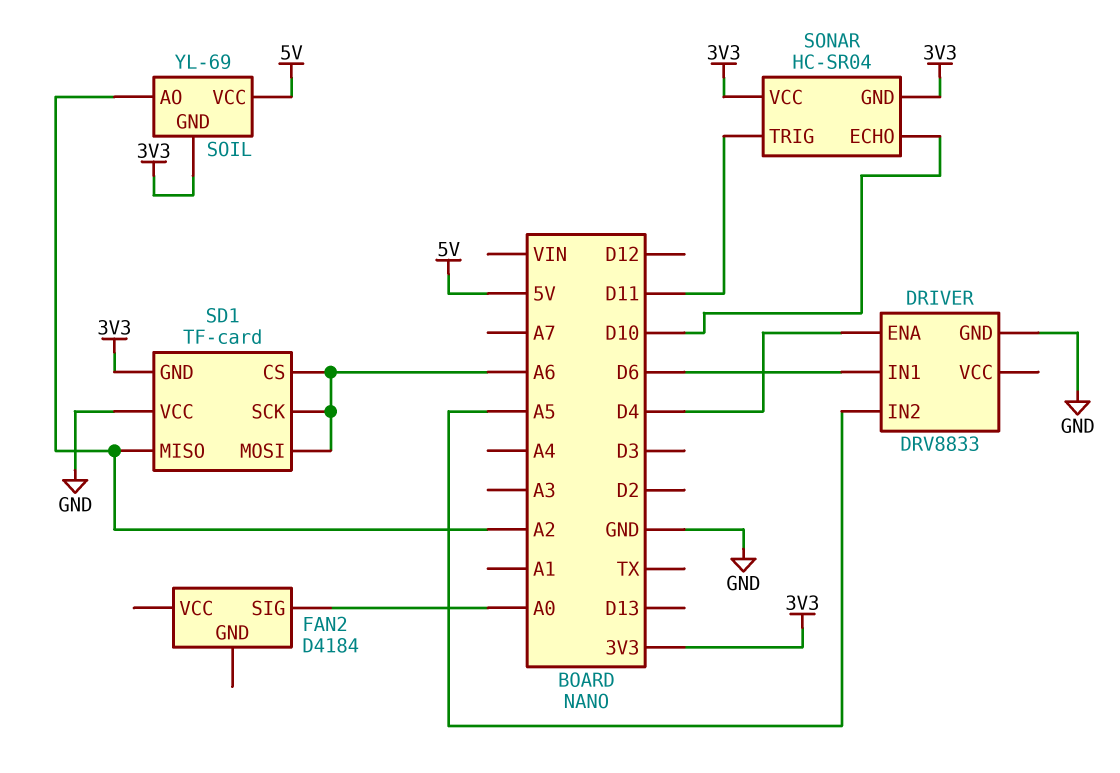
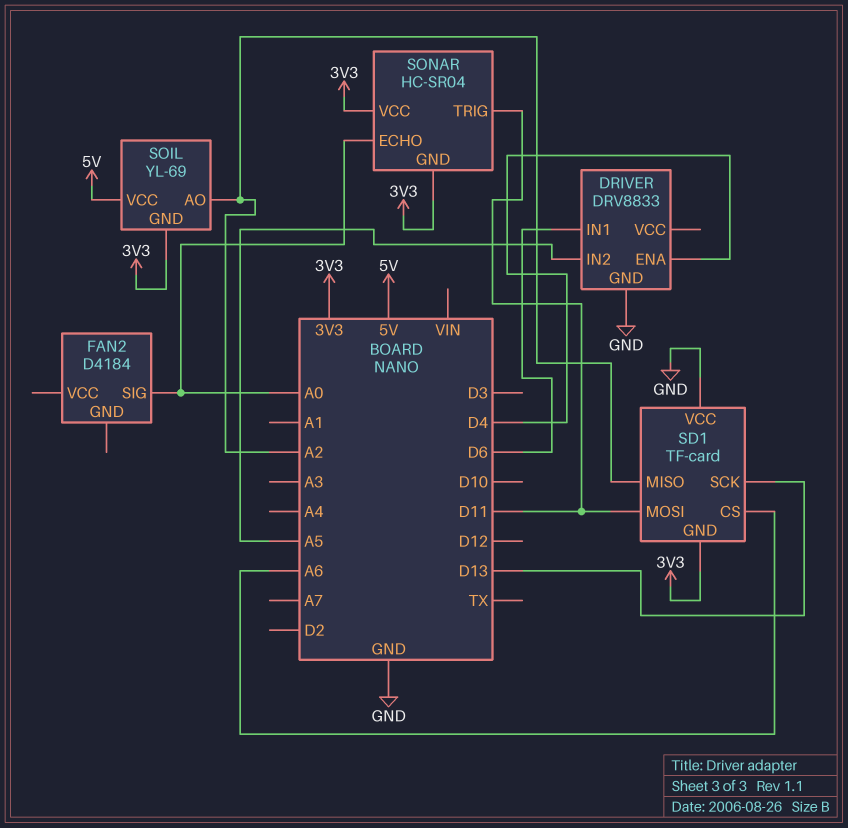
SD1 pin MOSI: A6 -> D11
SD1 pin SCK: A6 -> D13
SONAR pin ECHO: D10 -> A0

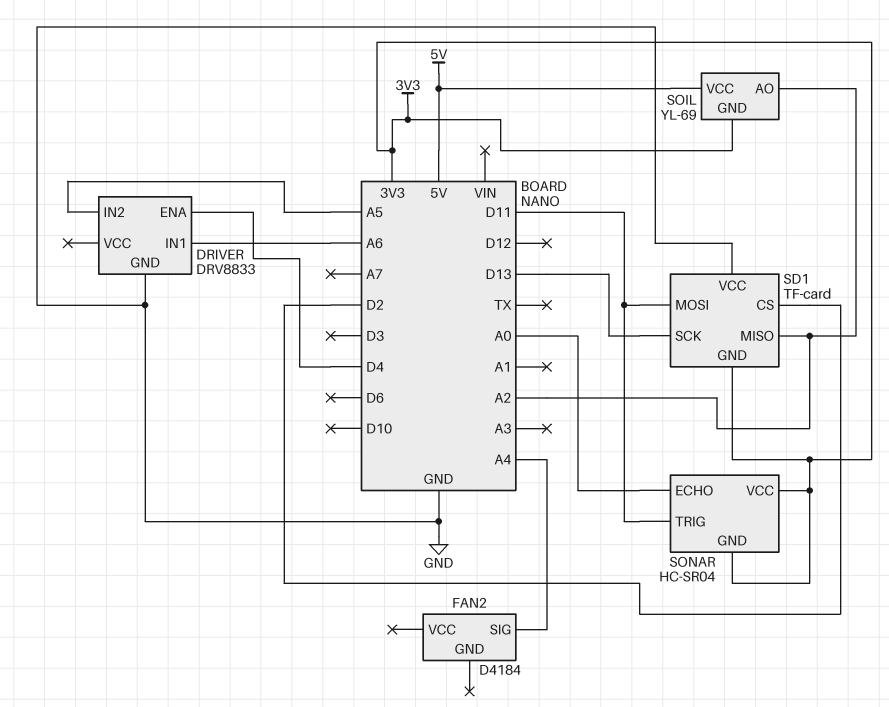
DRIVER pin IN1: D6 -> A6
FAN2 pin SIG: A0 -> A4
SD1 pin CS: A6 -> D2

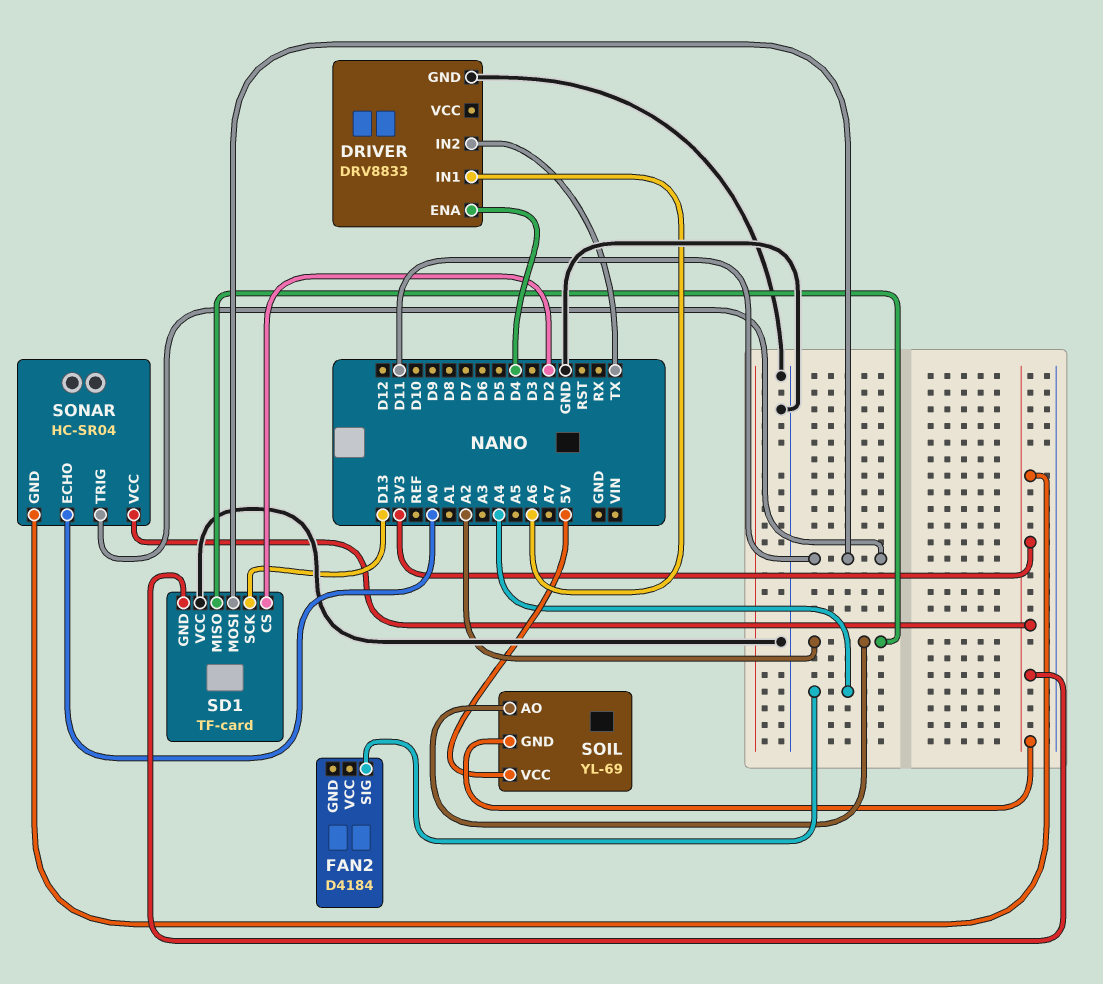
DRIVER pin IN2: A5 -> TX

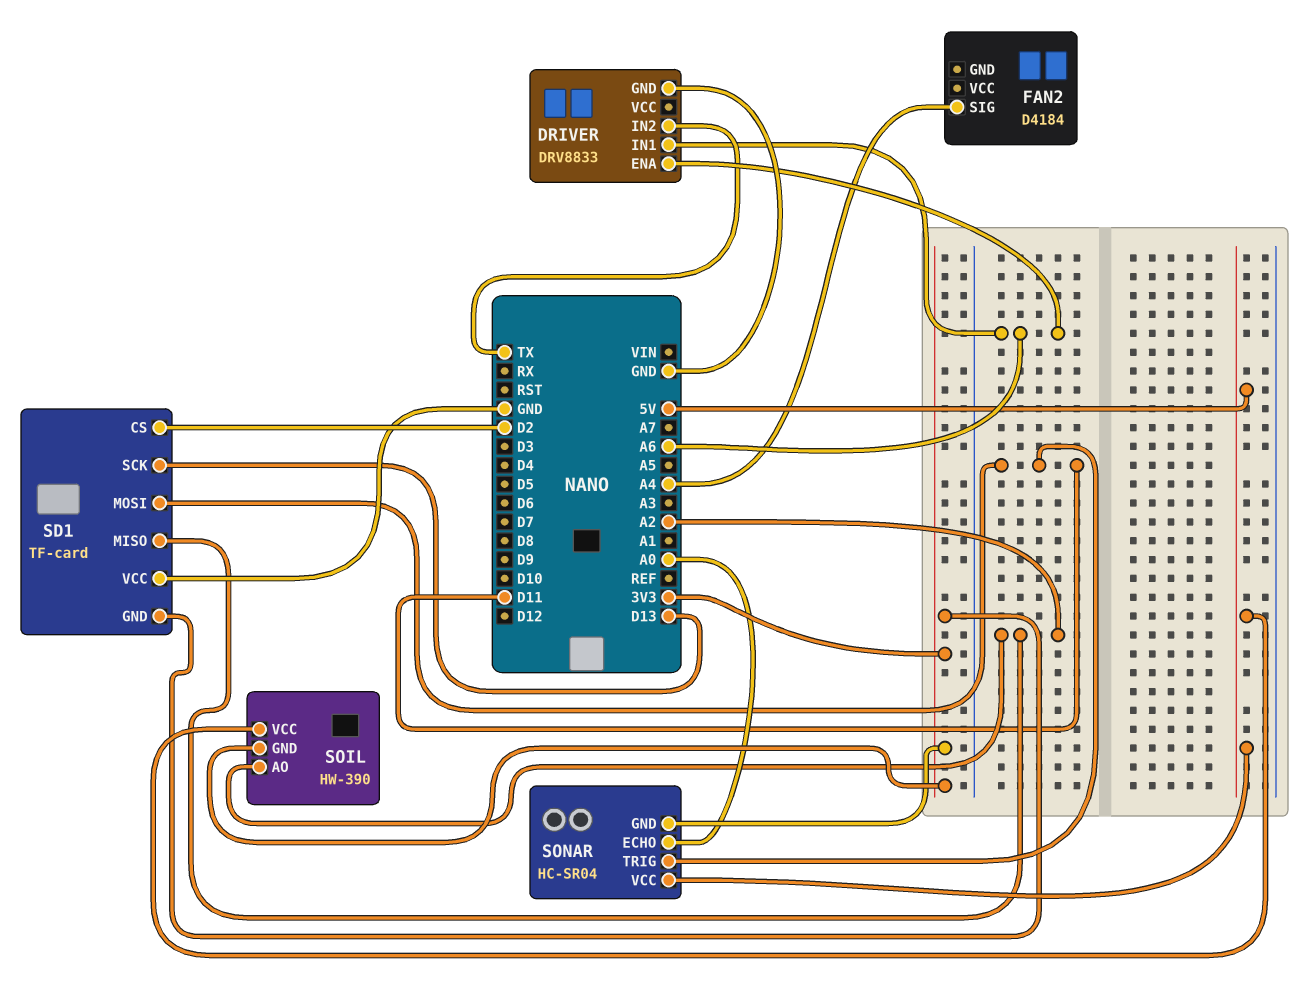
DRIVER pin ENA: D4 -> A6
SOIL: YL-69 -> HW-390
SONAR pin VCC: 3V3 -> 5V

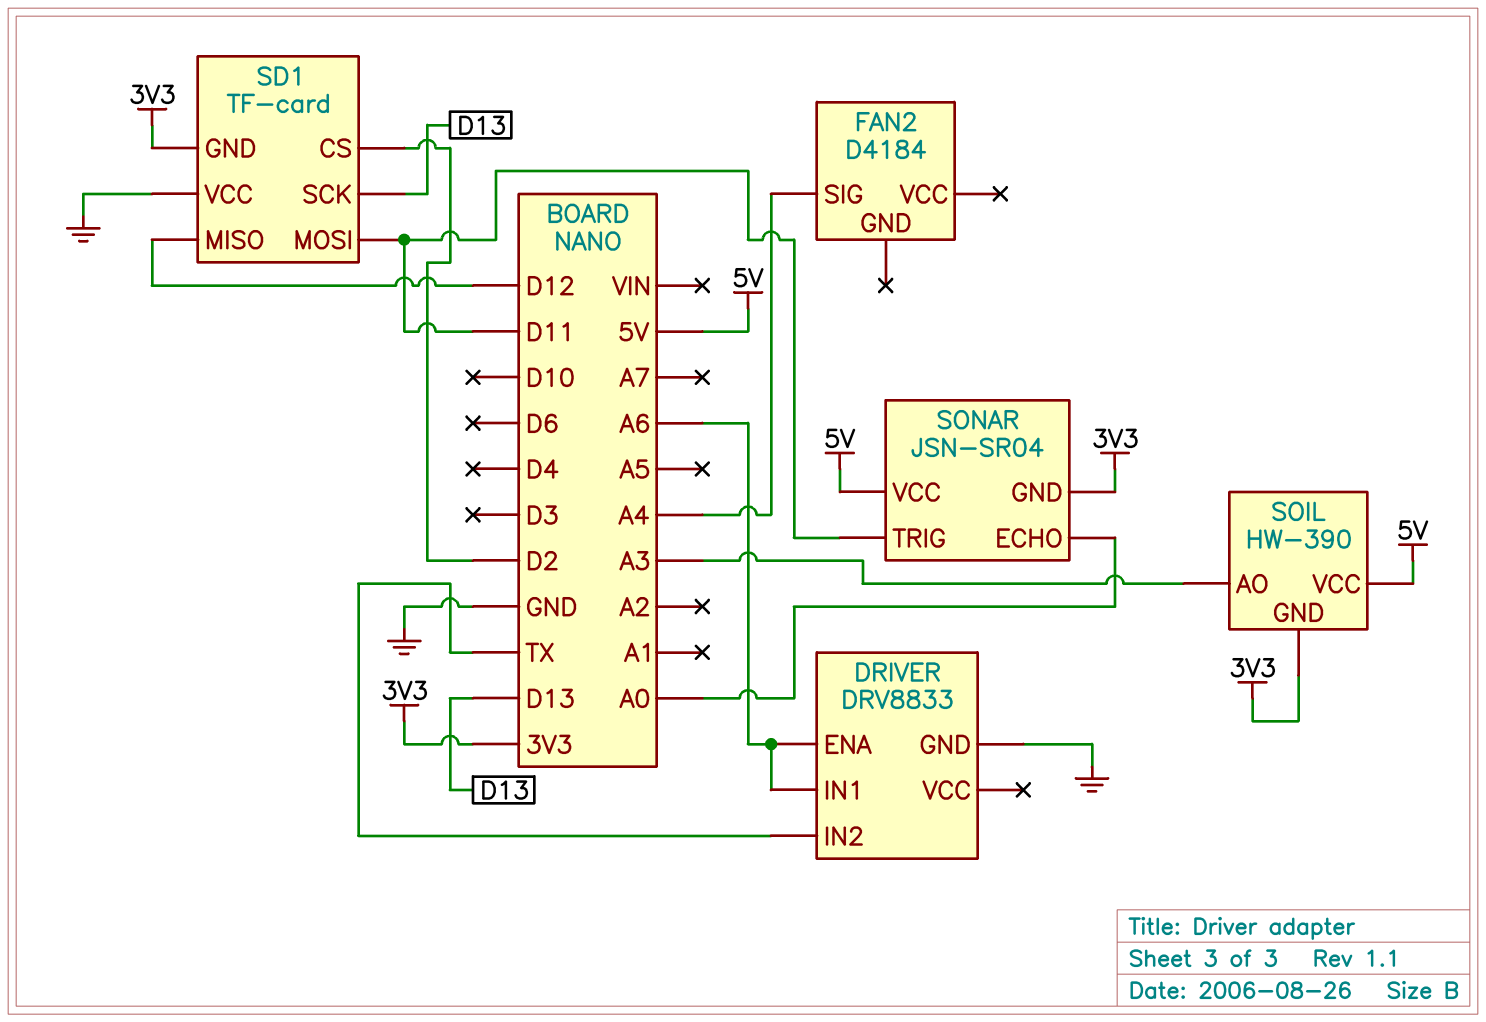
SD1 pin MISO: A2 -> D12
SOIL pin AO: A2 -> A3
SONAR: HC-SR04 -> JSN-SR04

